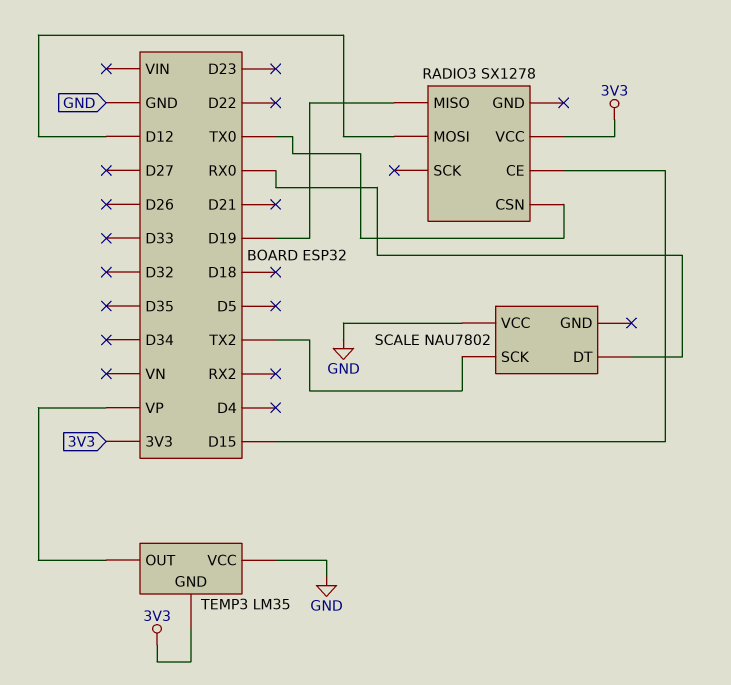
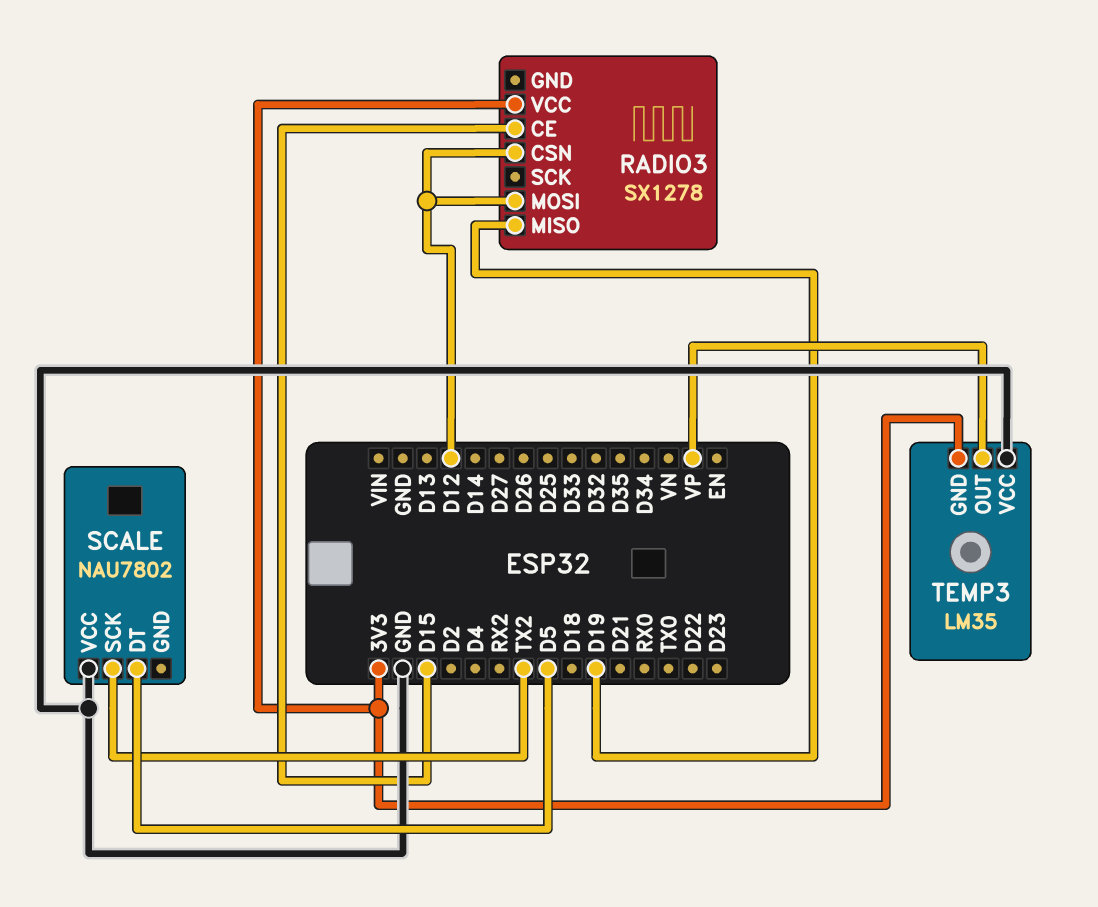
RADIO3 pin CSN: TX0 -> D12
SCALE pin DT: RX0 -> D5

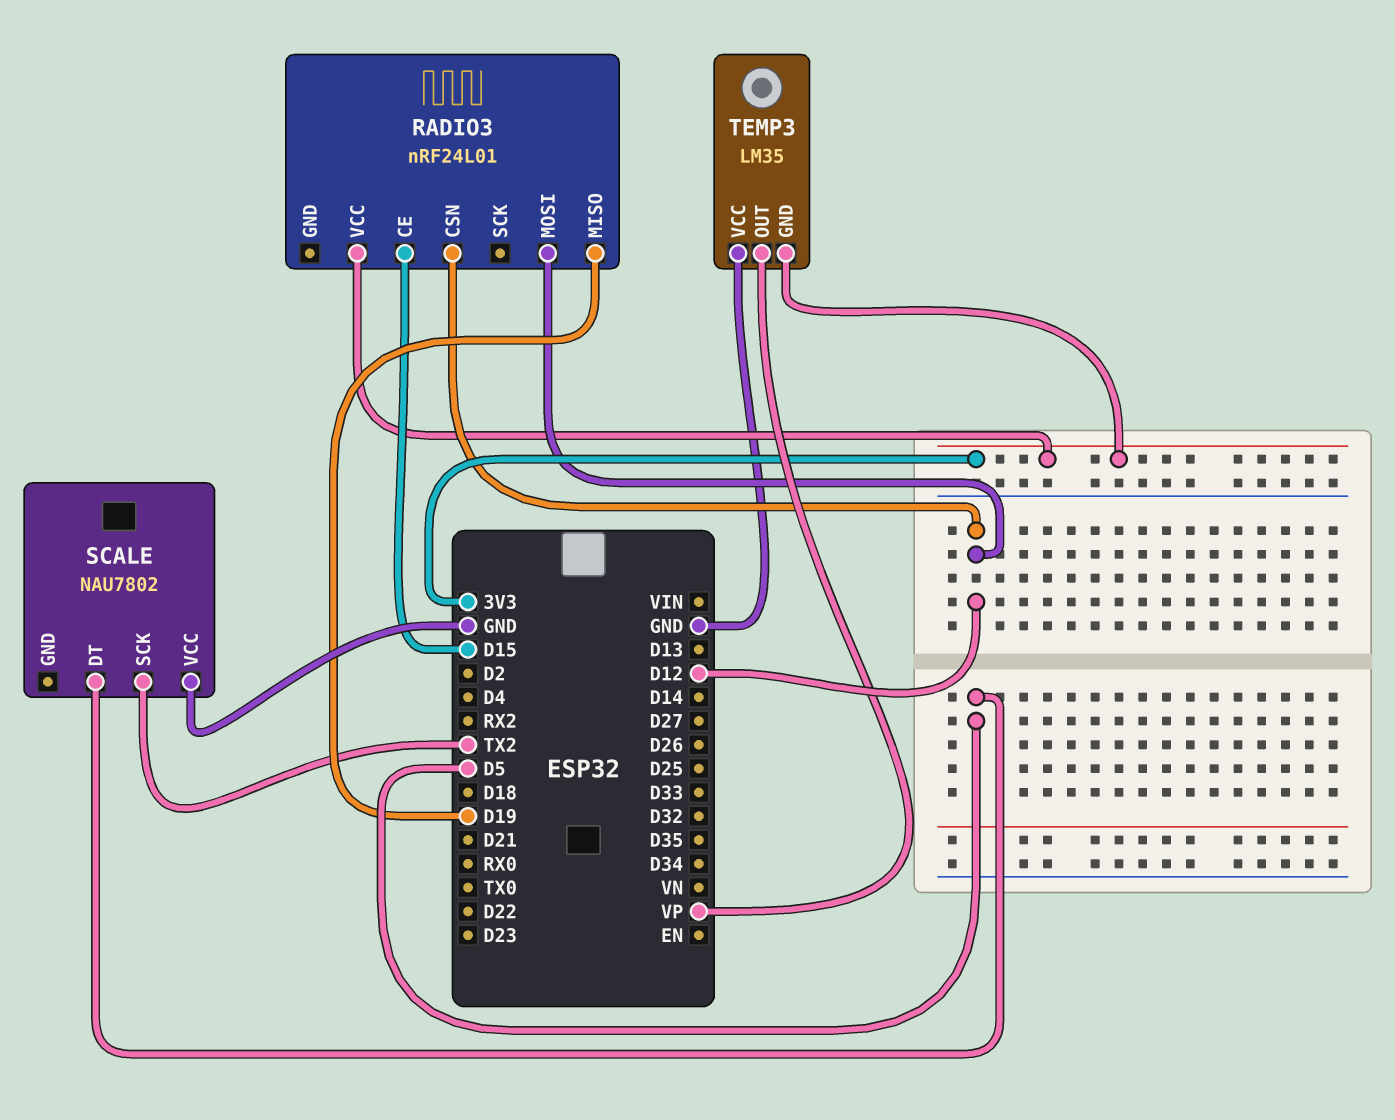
RADIO3: SX1278 -> nRF24L01

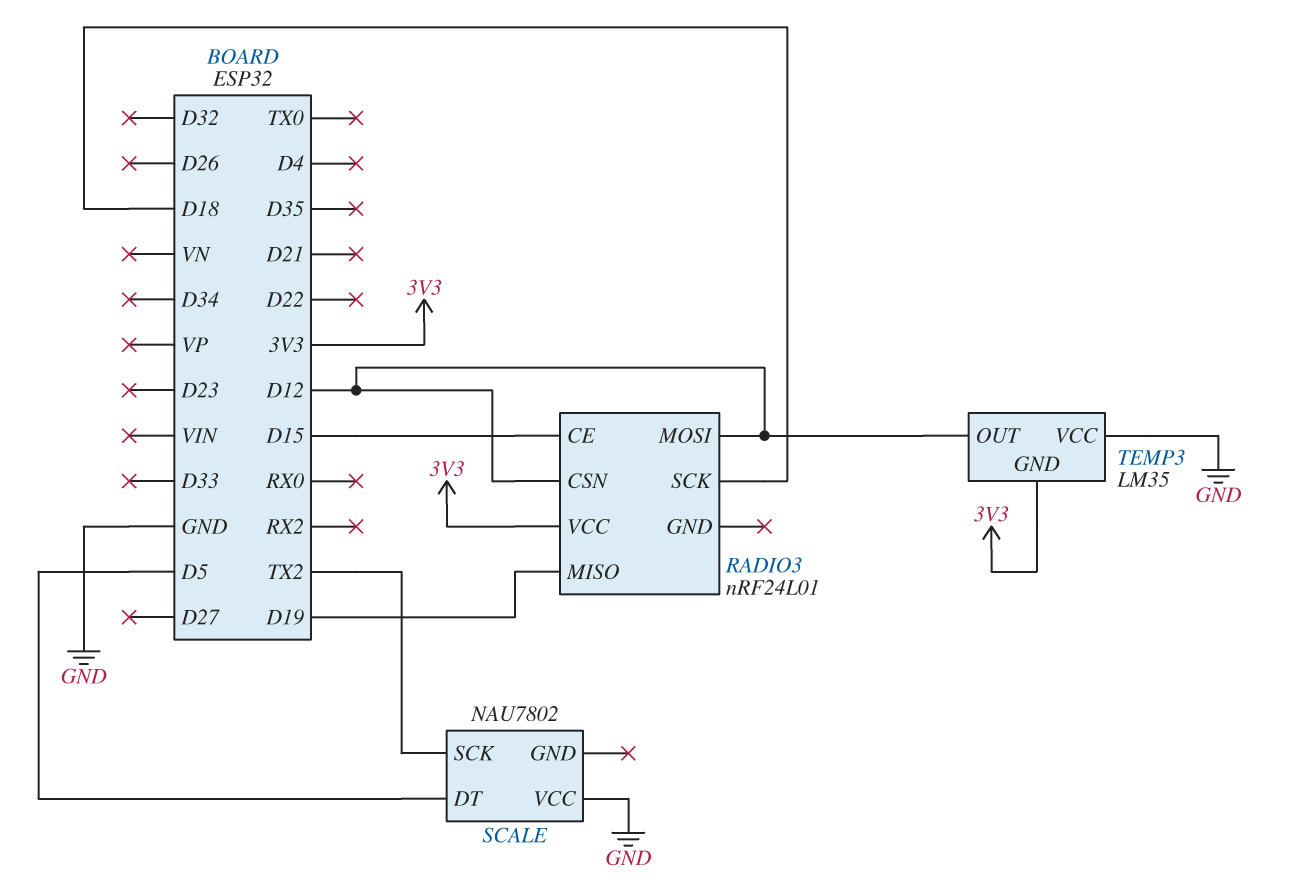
RADIO3 pin SCK: none -> D18
TEMP3 pin OUT: VP -> D12

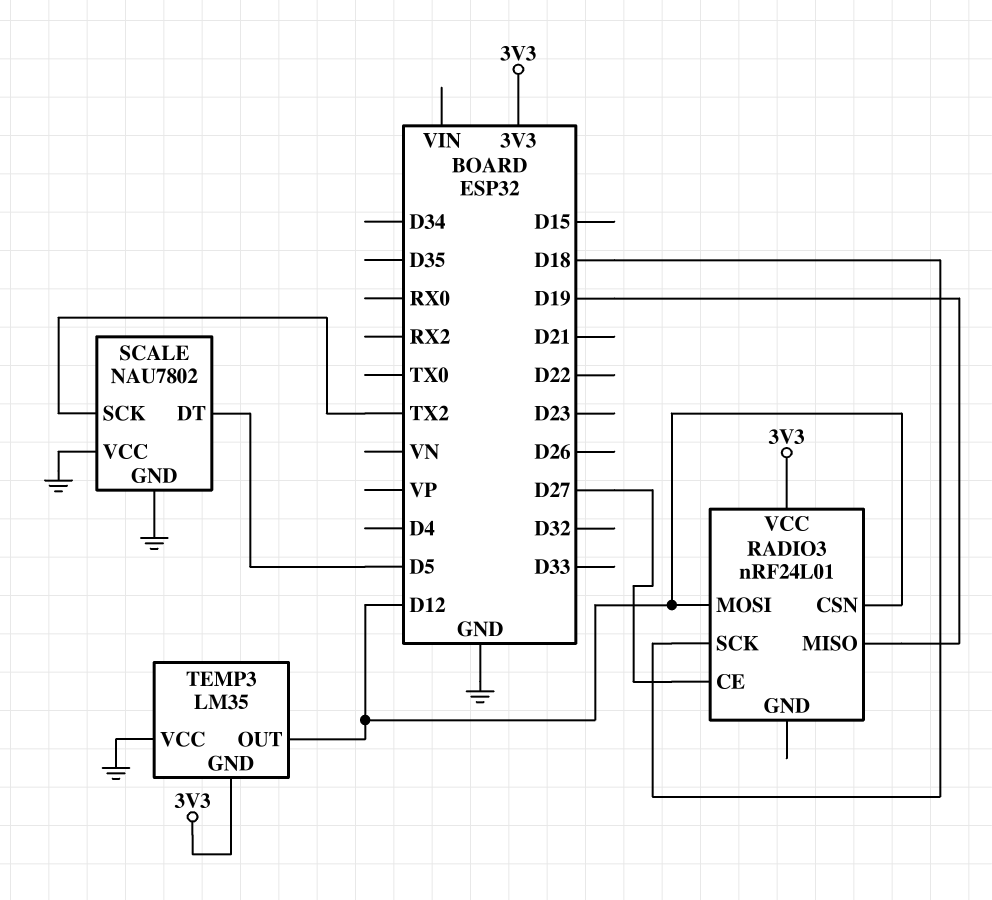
RADIO3 pin CE: D15 -> D27
SCALE pin GND: none -> GND

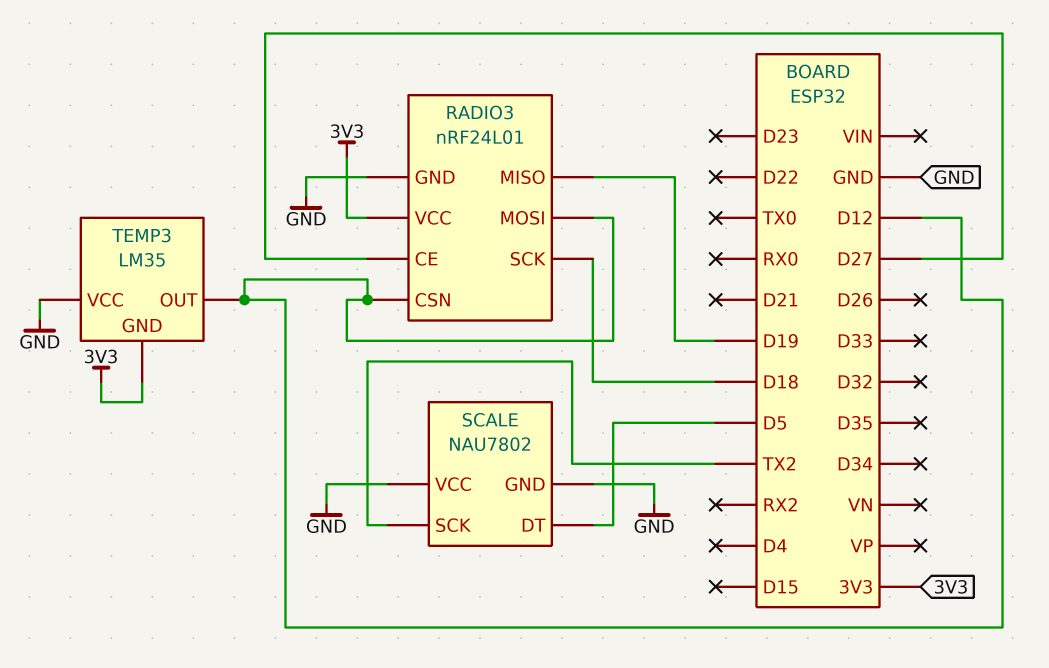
RADIO3 pin GND: none -> GND

